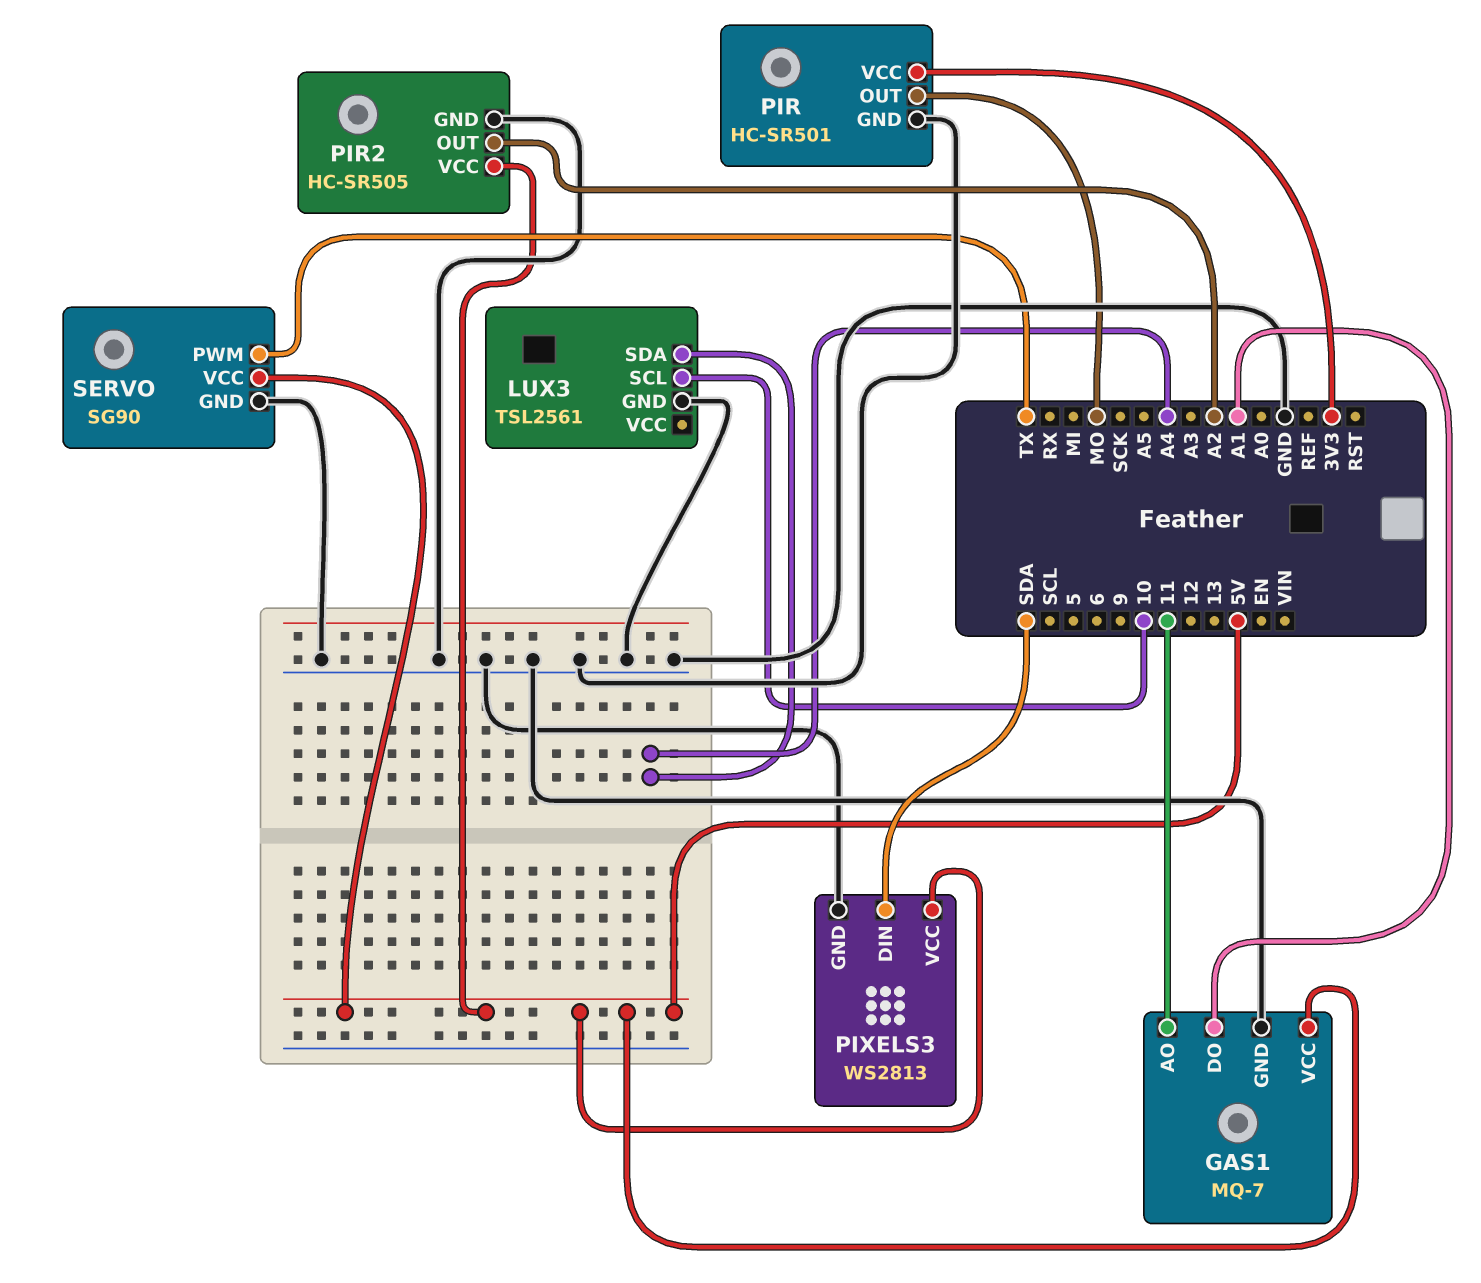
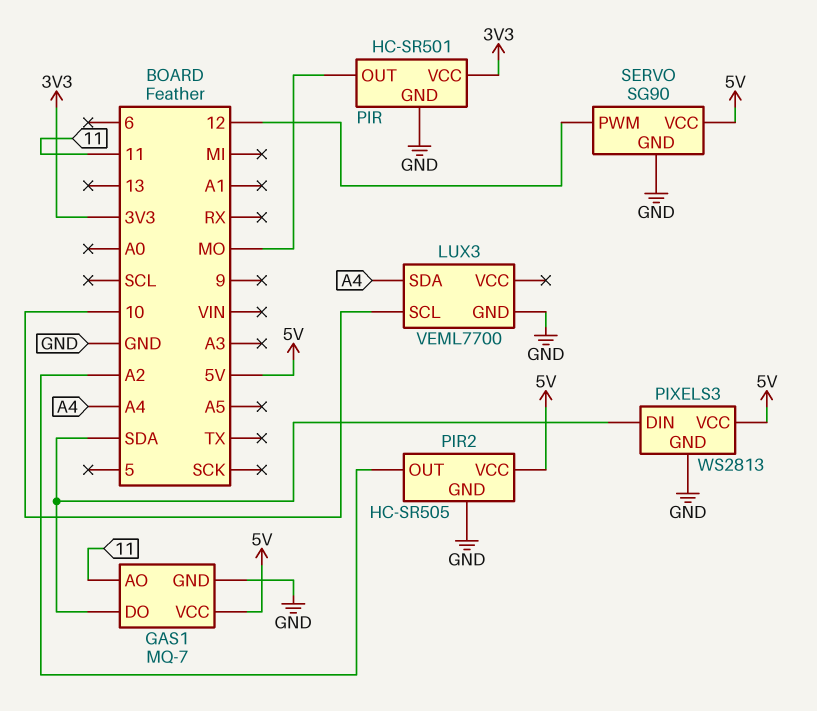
GAS1 pin DO: A1 -> SDA
LUX3: TSL2561 -> VEML7700
SERVO pin PWM: TX -> 12

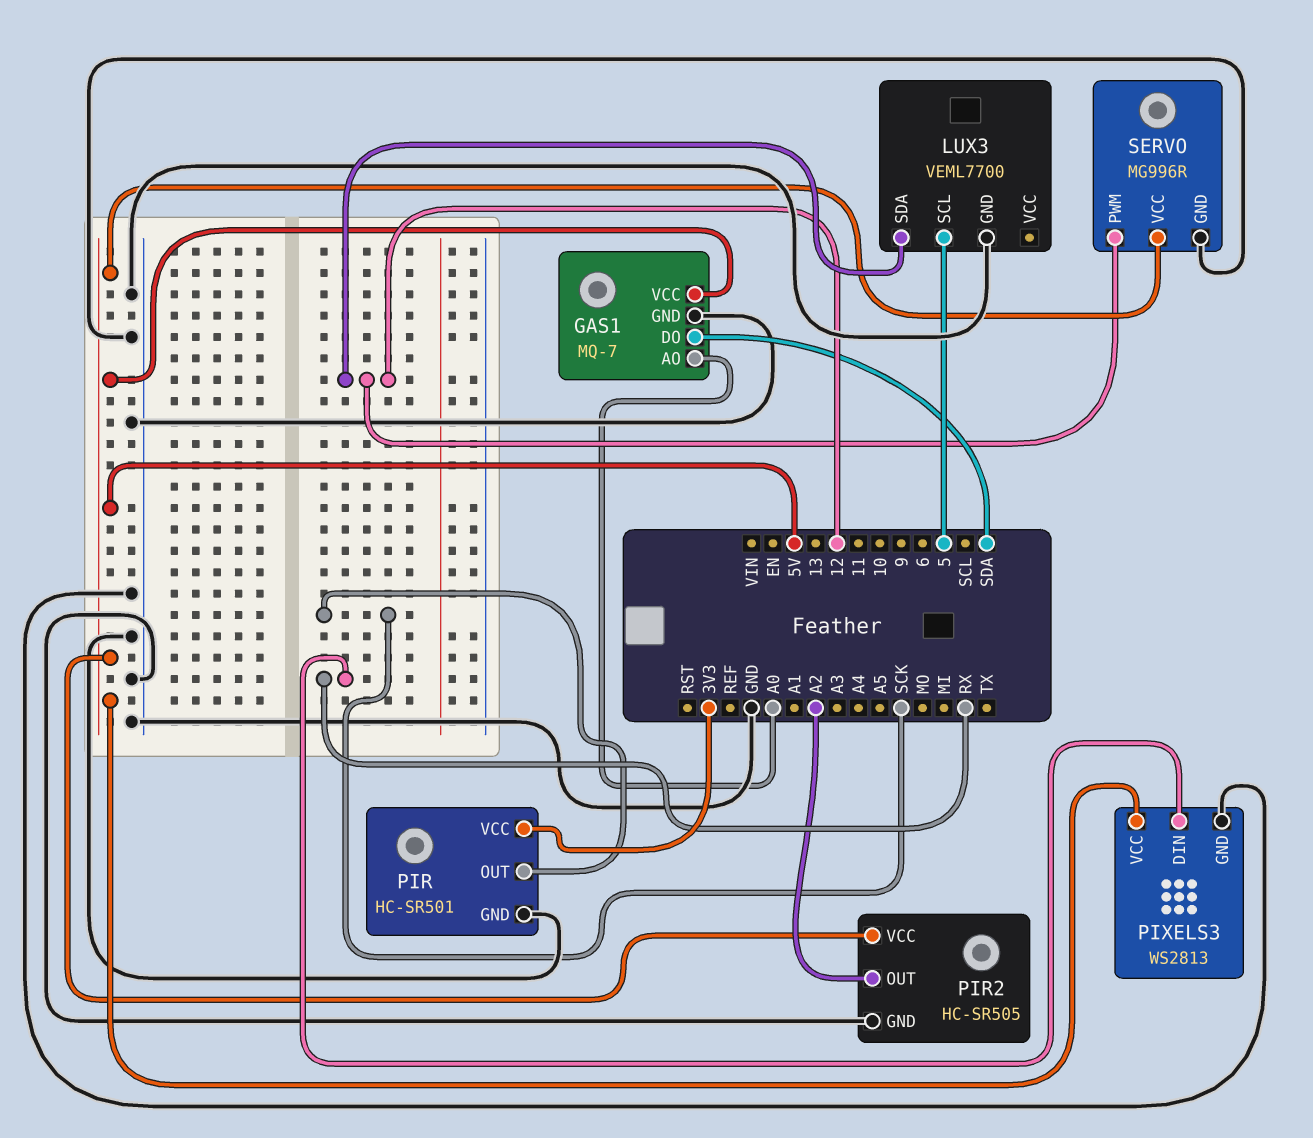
GAS1 pin AO: 11 -> A0
LUX3 pin SCL: 10 -> 5
LUX3 pin SDA: A4 -> 12
PIR pin OUT: MO -> SCK
PIXELS3 pin DIN: SDA -> RX
SERVO: SG90 -> MG996R

